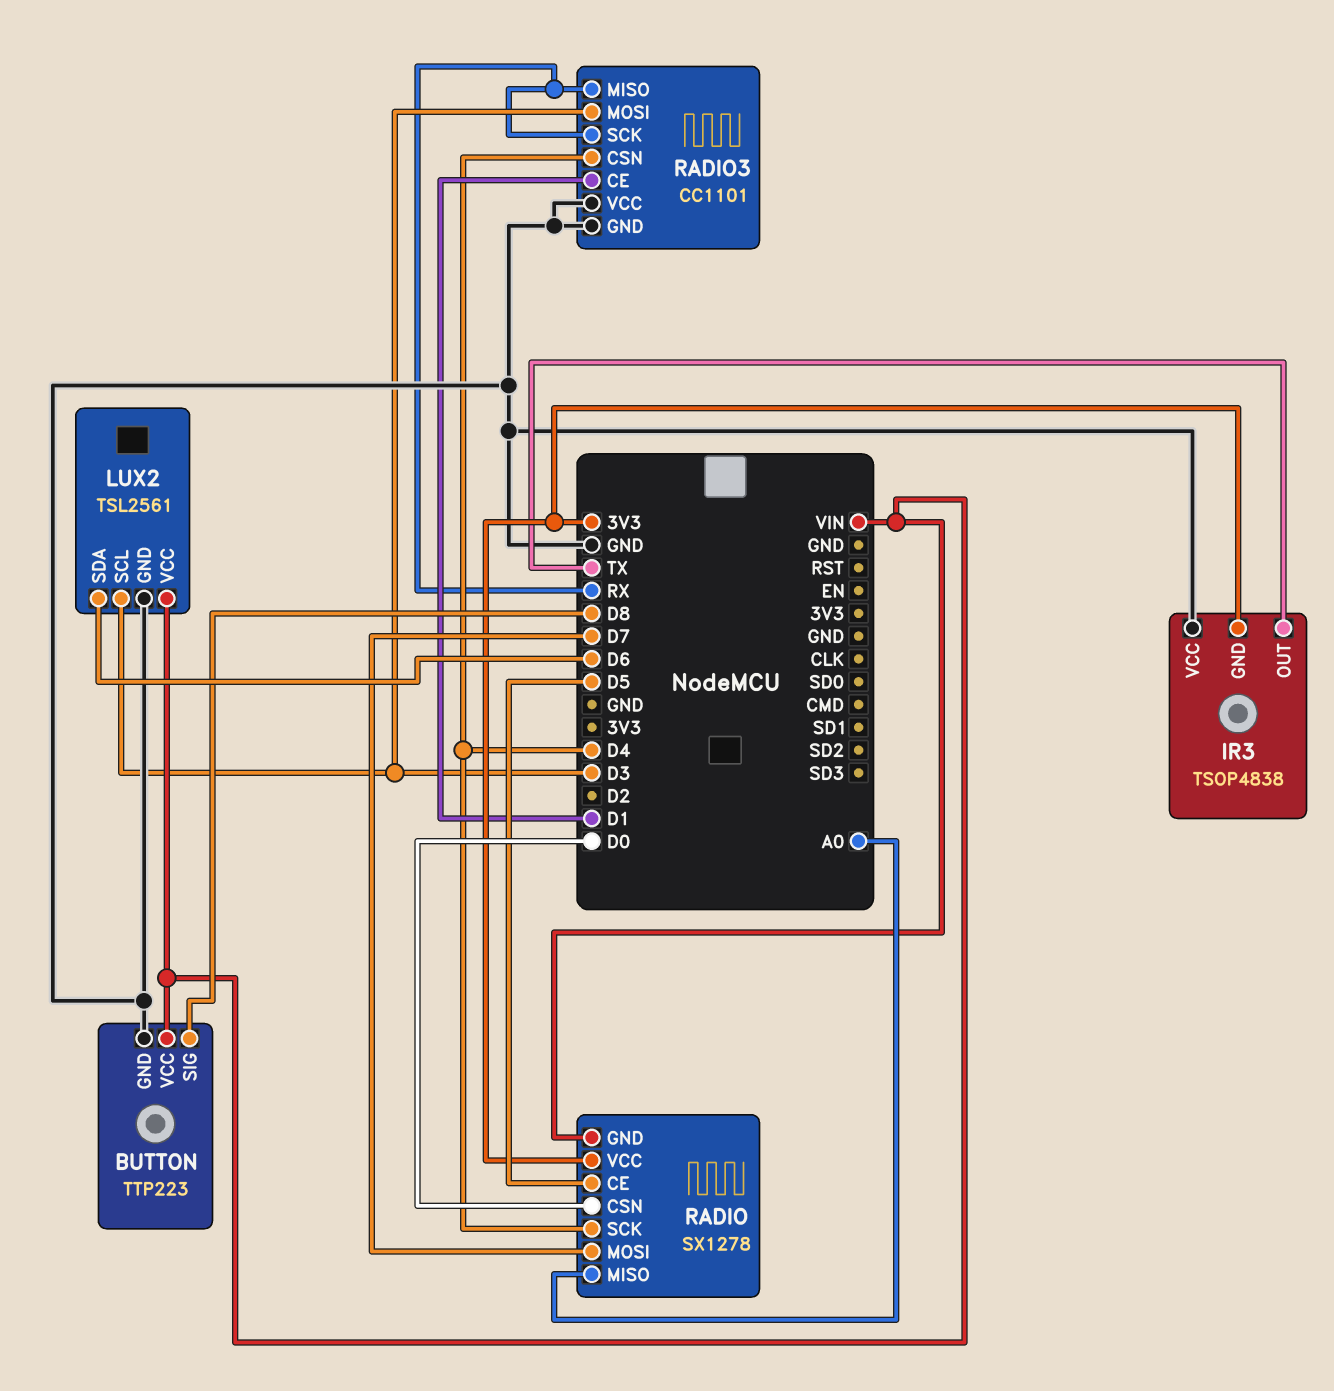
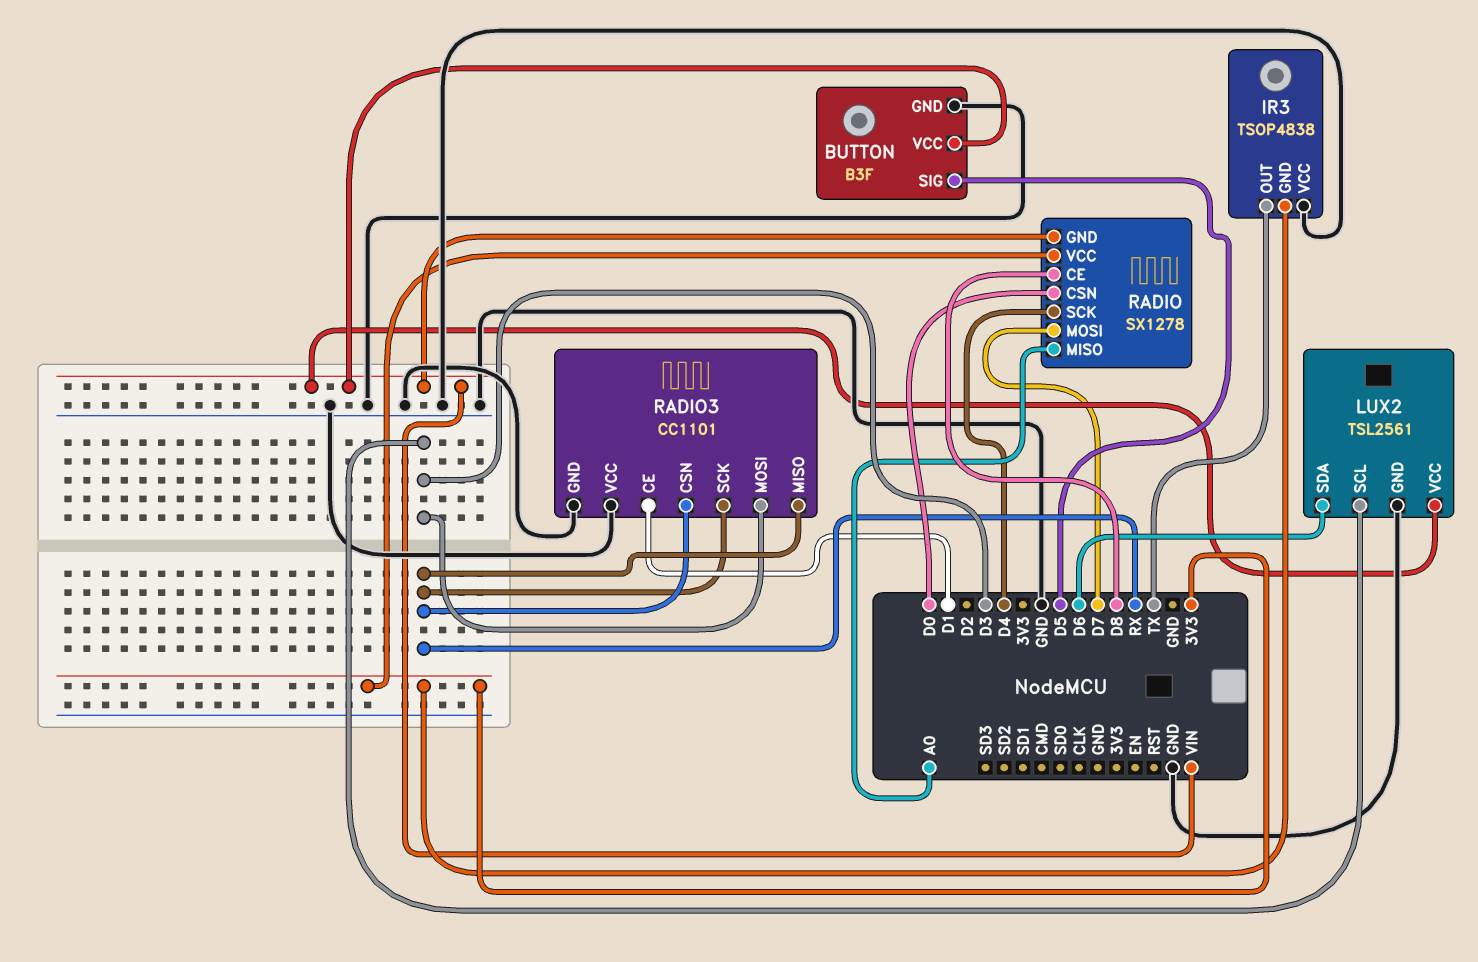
BUTTON: TTP223 -> B3F
BUTTON pin SIG: D8 -> D5
RADIO pin CE: D5 -> D8
RADIO3 pin CSN: D4 -> RX

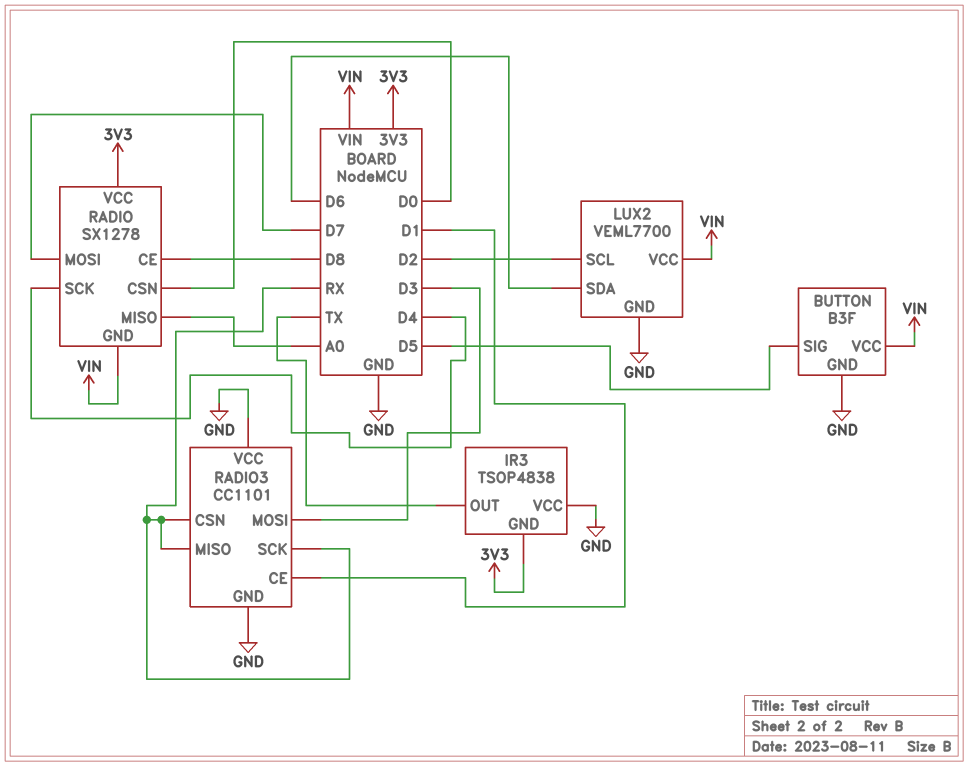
LUX2: TSL2561 -> VEML7700
LUX2 pin SCL: D3 -> D2

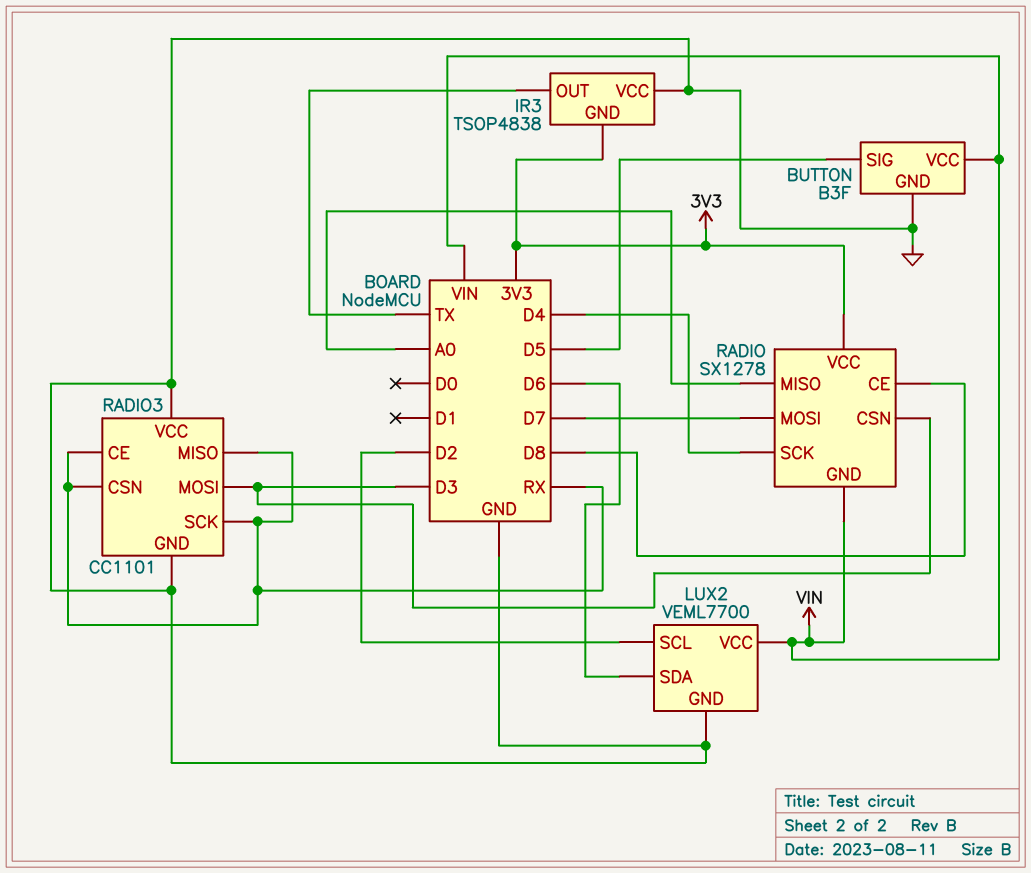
RADIO pin CSN: D0 -> D3
RADIO3 pin CE: D1 -> RX

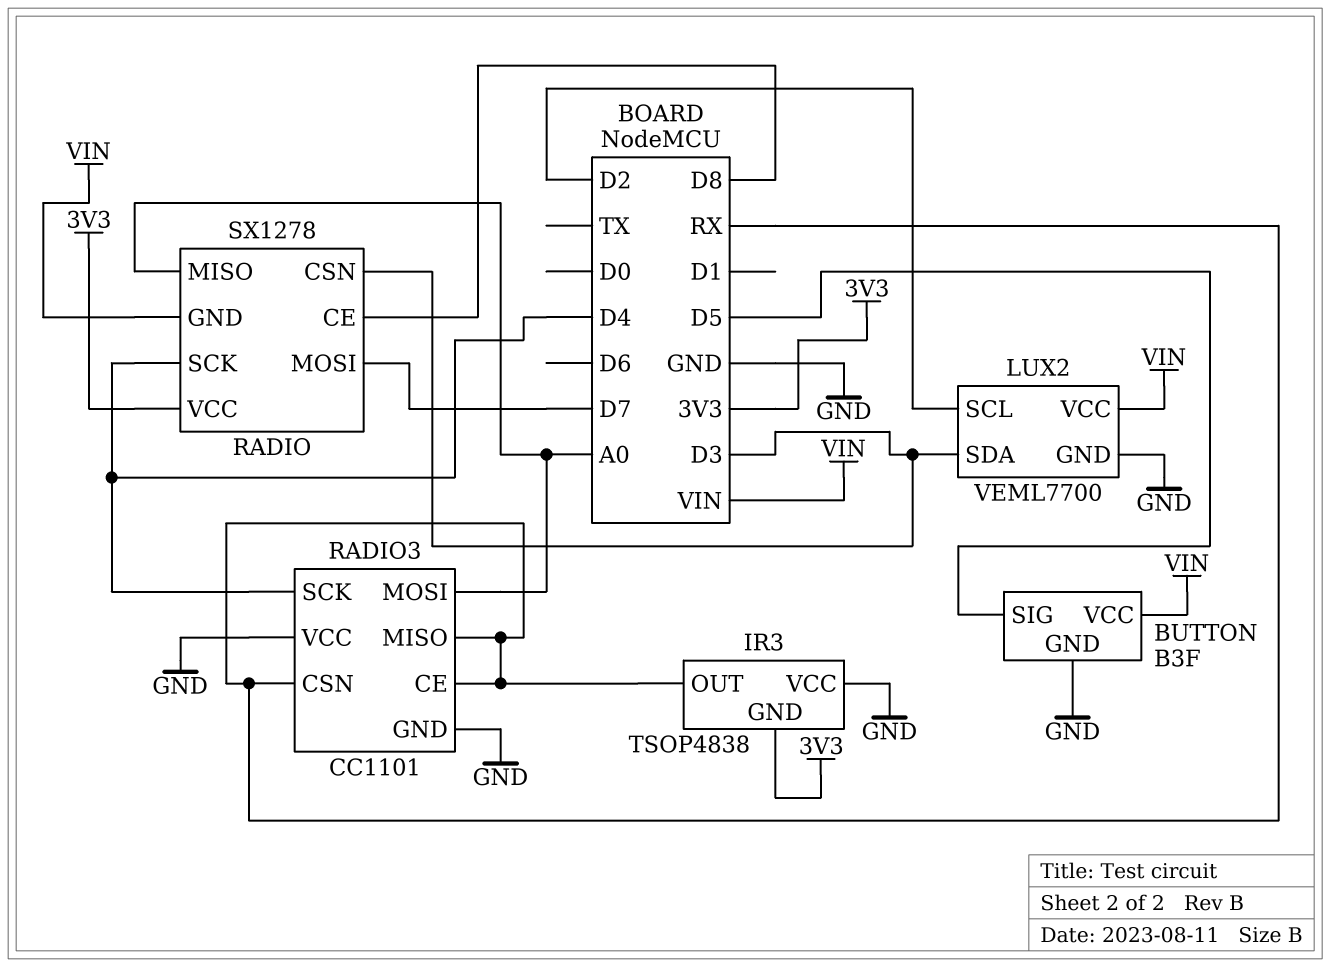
IR3 pin OUT: TX -> RX
LUX2 pin SDA: D6 -> D3
RADIO3 pin MOSI: D3 -> A0
RADIO3 pin SCK: RX -> D4

